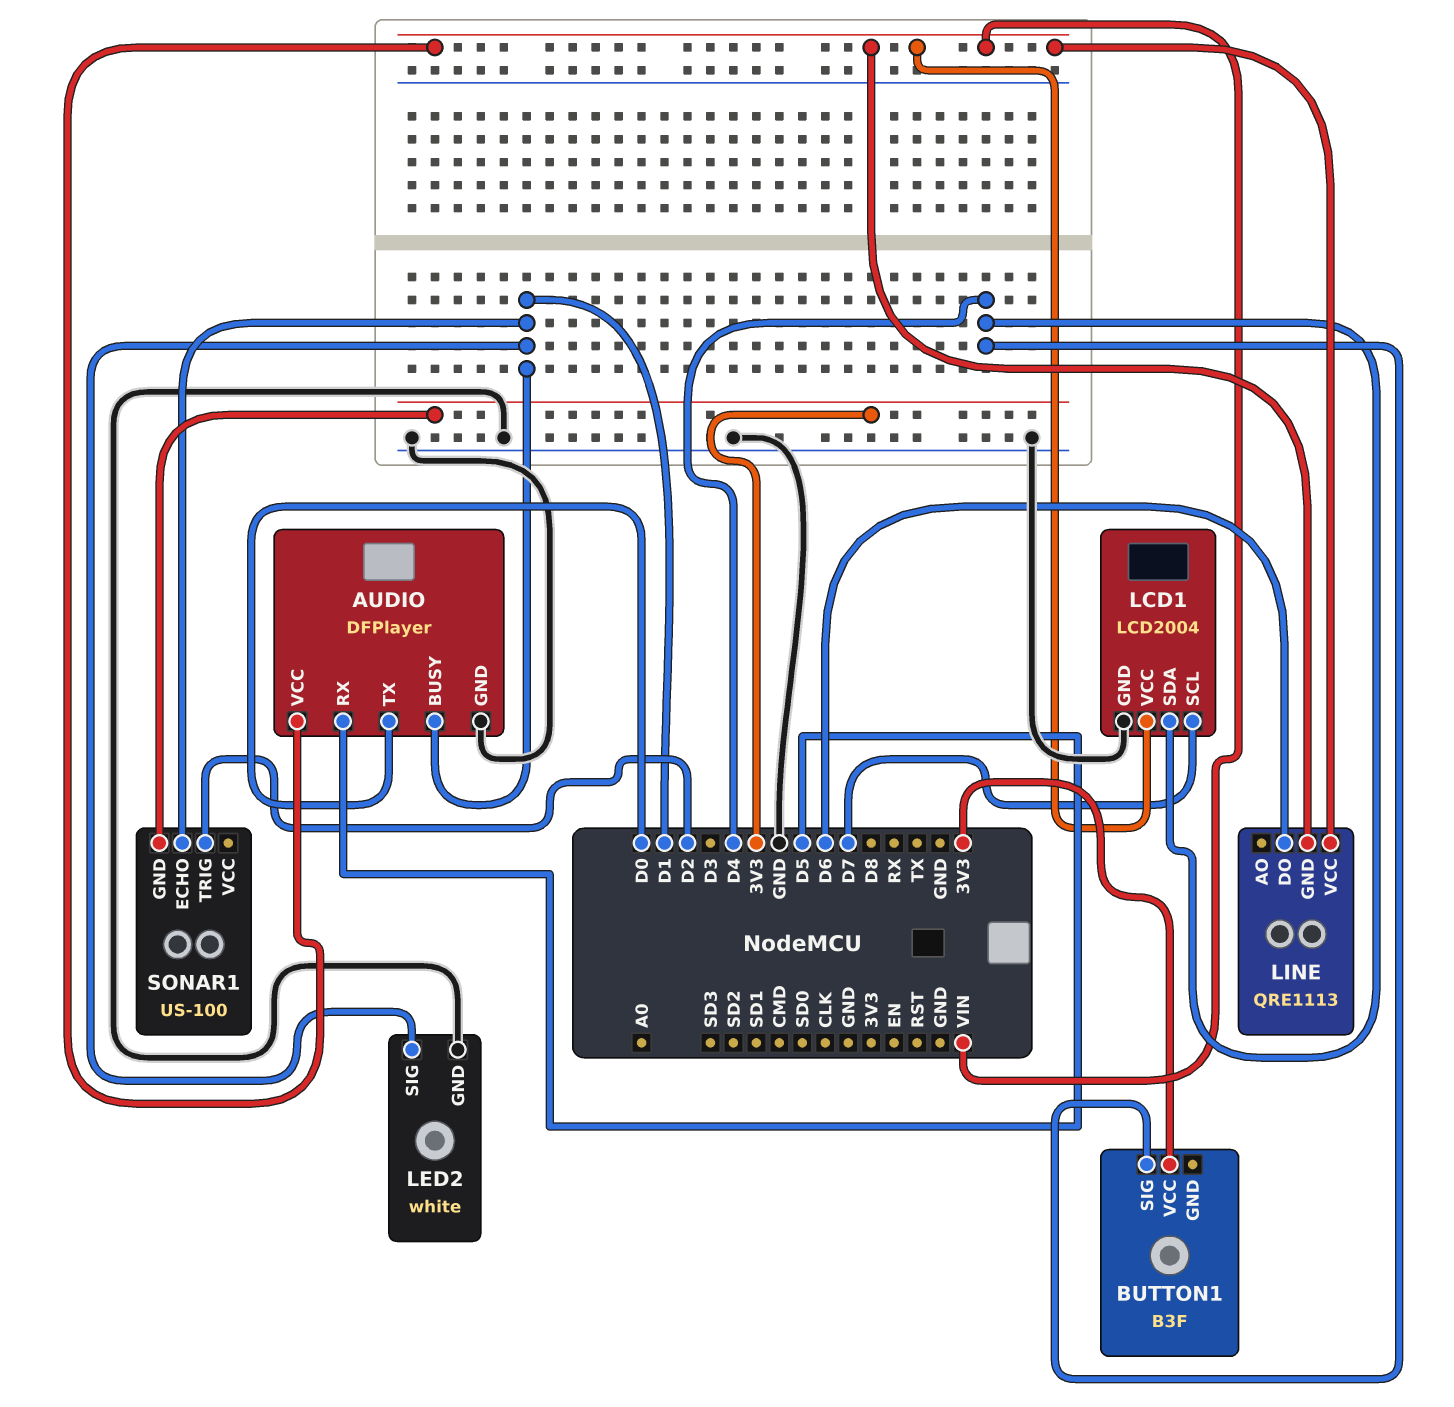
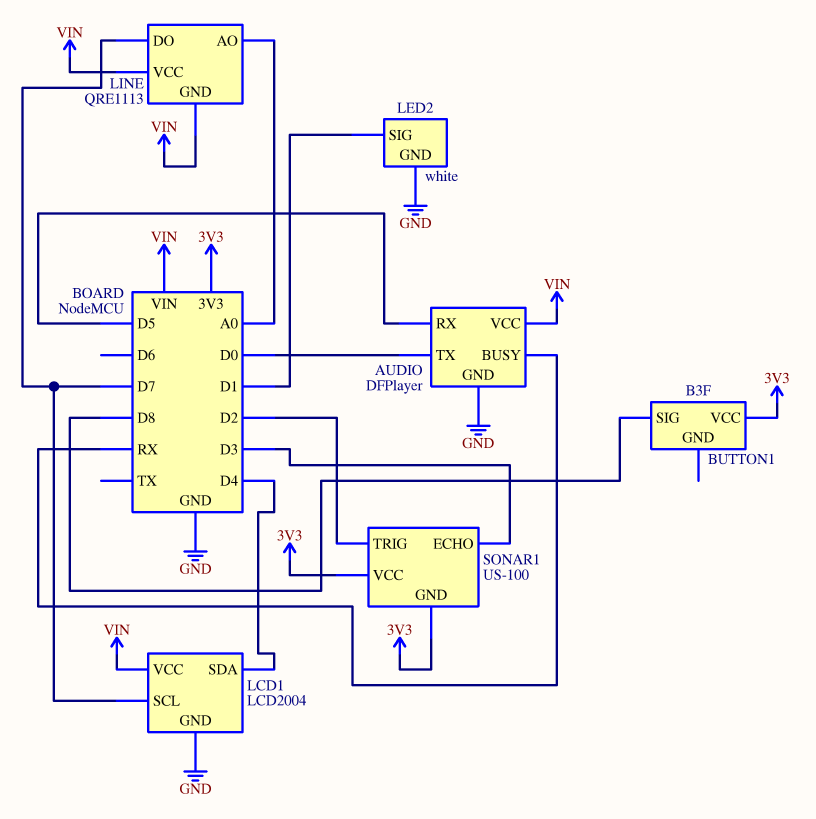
AUDIO pin BUSY: D1 -> RX
BUTTON1 pin SIG: D4 -> D8
LINE pin AO: none -> A0
LINE pin DO: D6 -> D7
SONAR1 pin ECHO: D1 -> D3
SONAR1 pin VCC: none -> 3V3

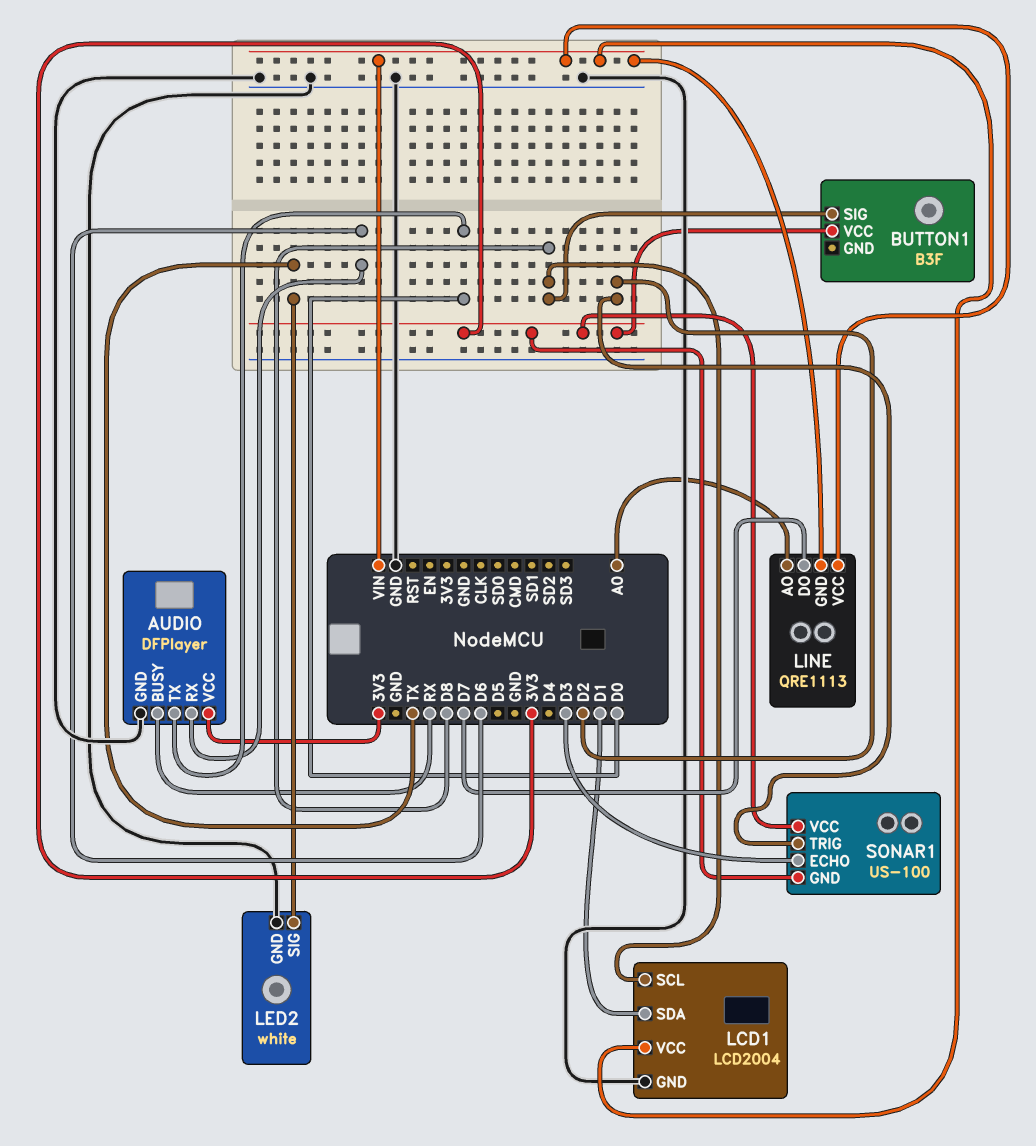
AUDIO pin RX: D5 -> D6
AUDIO pin VCC: VIN -> 3V3
LCD1 pin SCL: D7 -> D8
LCD1 pin SDA: D4 -> D1
LED2 pin SIG: D1 -> TX

